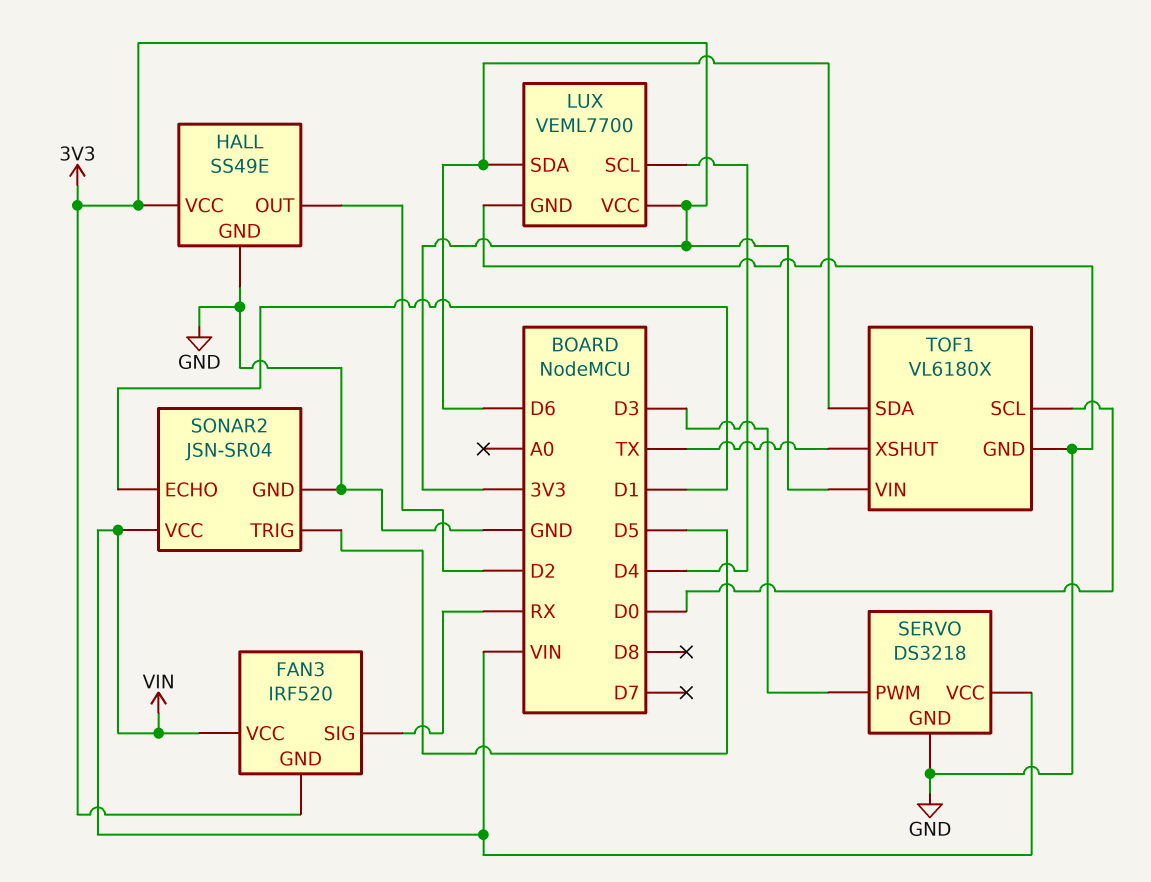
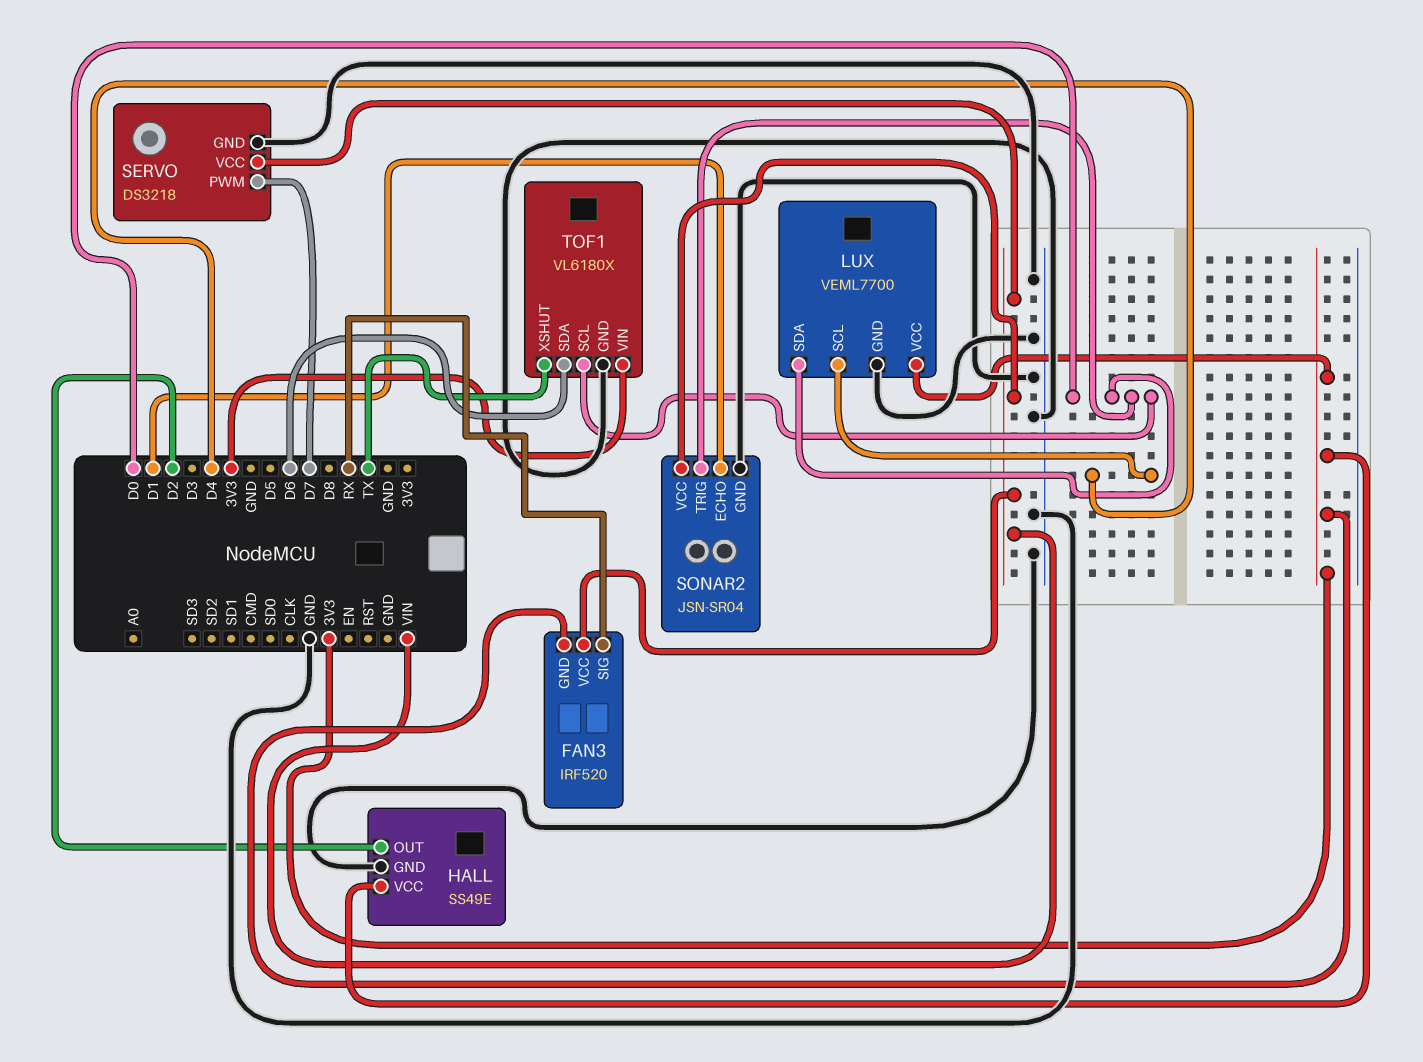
LUX pin SDA: D6 -> D0
SERVO pin PWM: D3 -> D7
SONAR2 pin TRIG: D5 -> D0

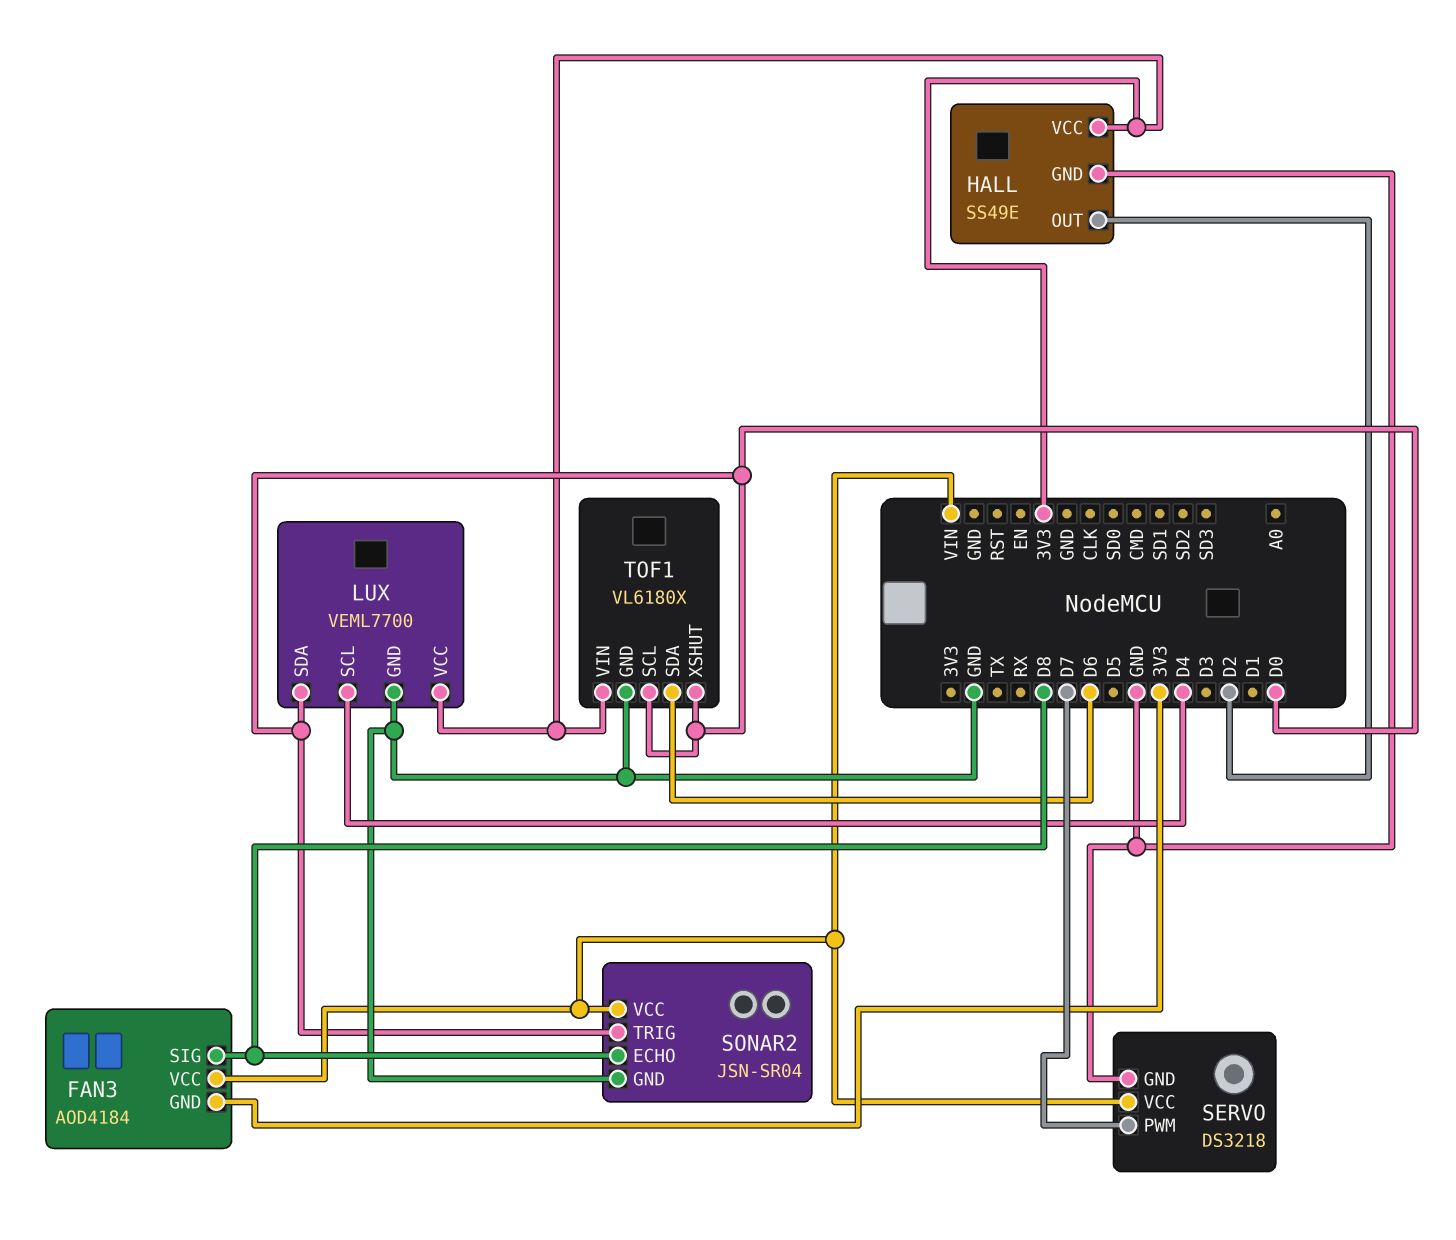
FAN3: IRF520 -> AOD4184
FAN3 pin SIG: RX -> D8
SONAR2 pin ECHO: D1 -> D8
TOF1 pin XSHUT: TX -> D0

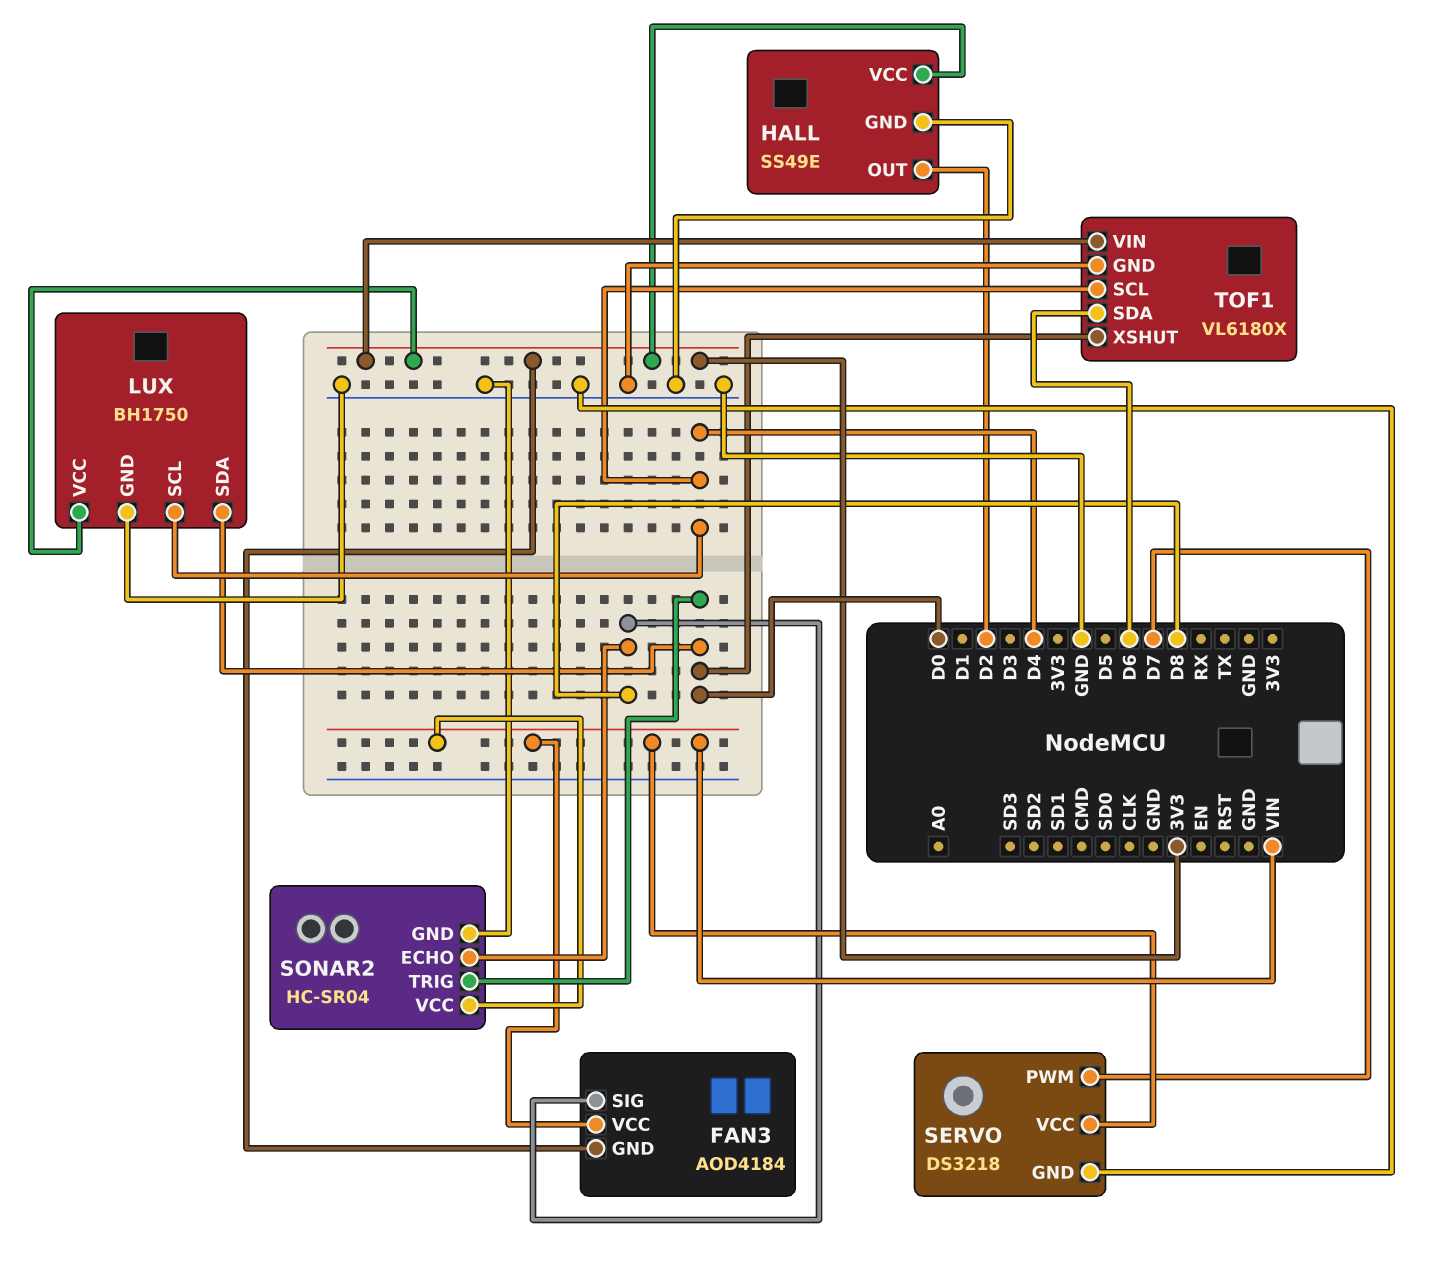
LUX: VEML7700 -> BH1750
SONAR2: JSN-SR04 -> HC-SR04
TOF1 pin SCL: D0 -> D4

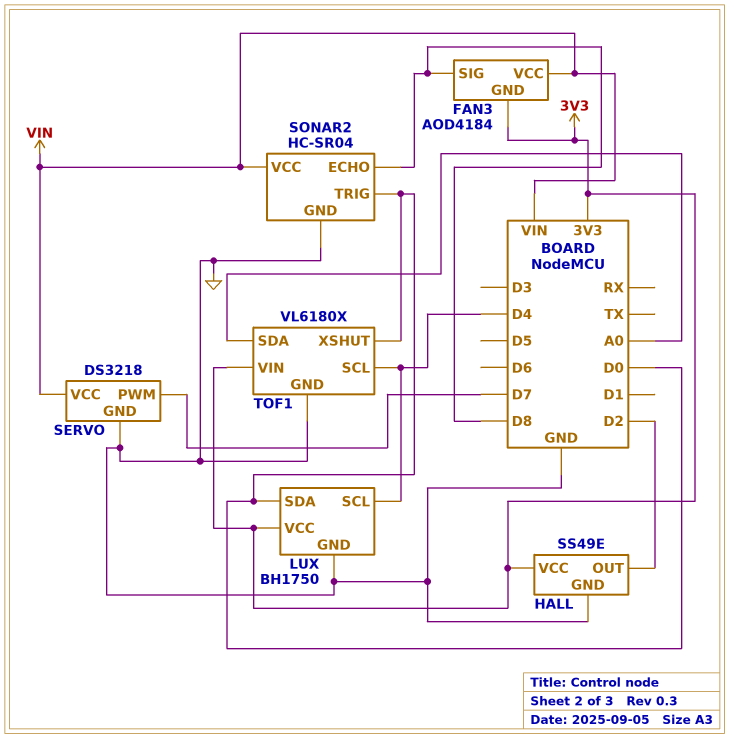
TOF1 pin SDA: D6 -> A0

